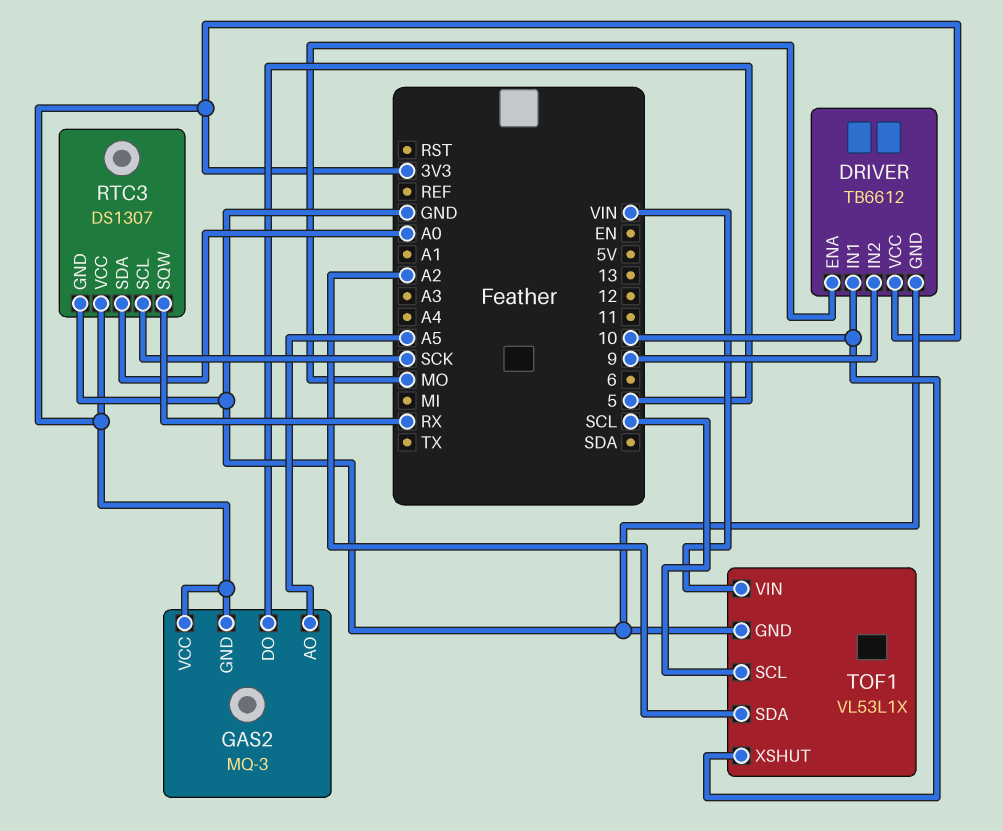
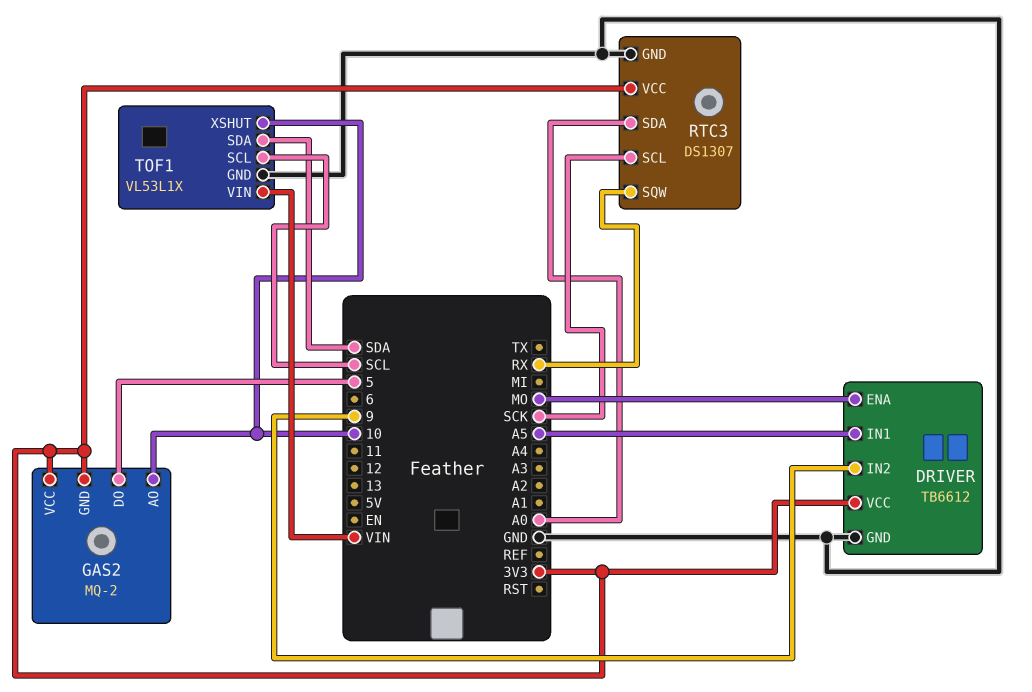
DRIVER pin IN1: 10 -> A5
GAS2: MQ-3 -> MQ-2
GAS2 pin AO: A5 -> 10
TOF1 pin SDA: A2 -> SDA

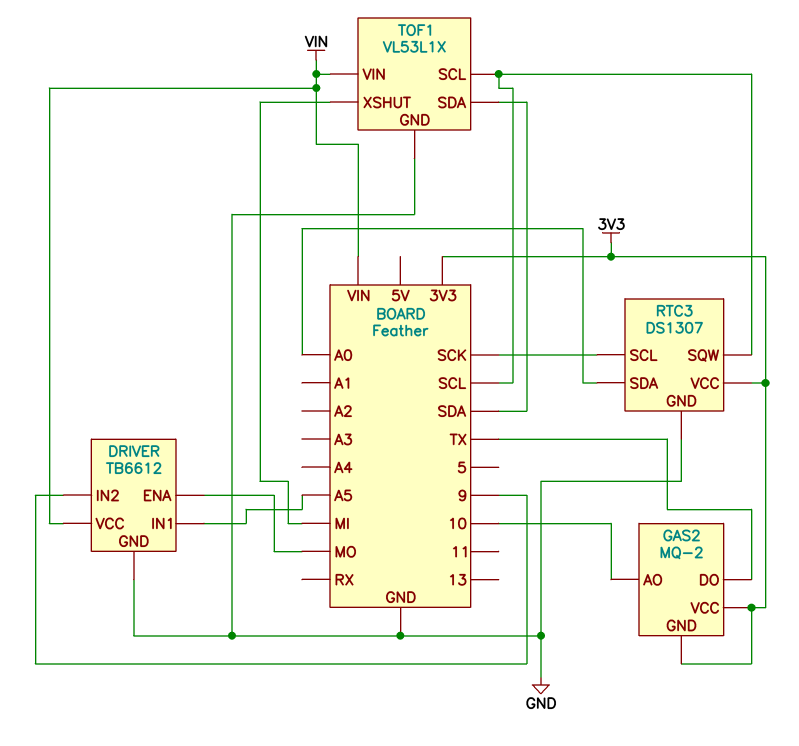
DRIVER pin VCC: 3V3 -> VIN
GAS2 pin DO: 5 -> TX
RTC3 pin SQW: RX -> SCL
TOF1 pin XSHUT: 10 -> MI

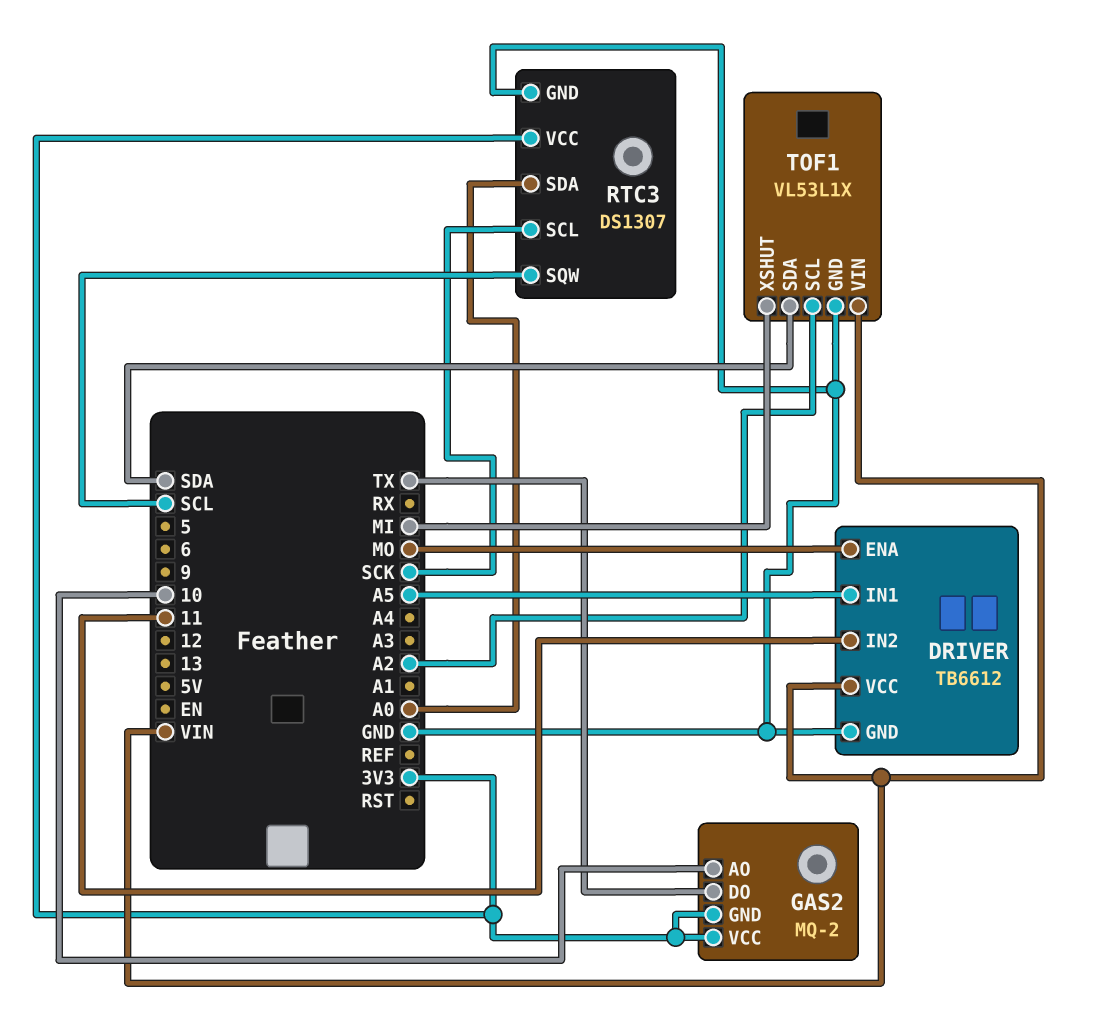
DRIVER pin IN2: 9 -> 11
TOF1 pin SCL: SCL -> A2

